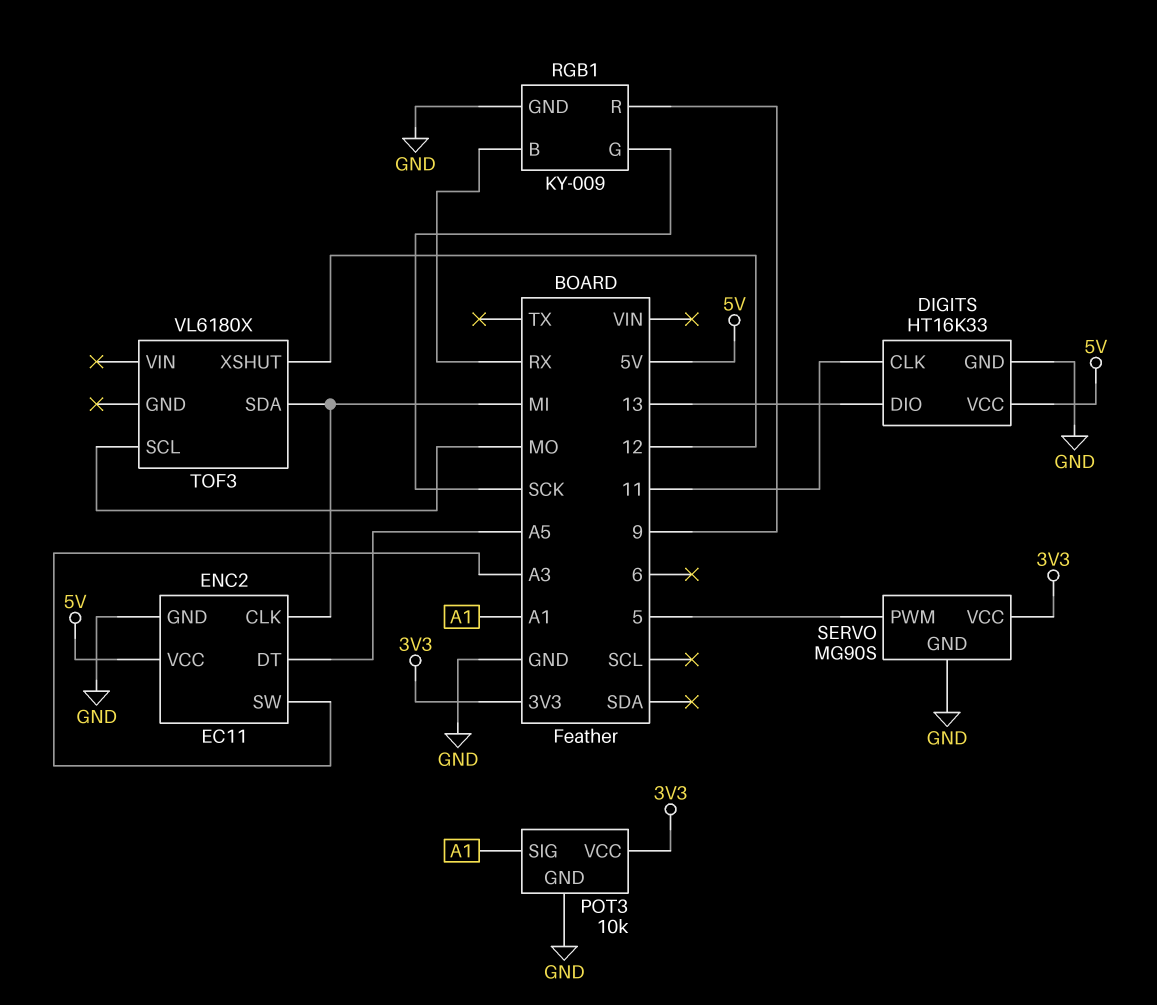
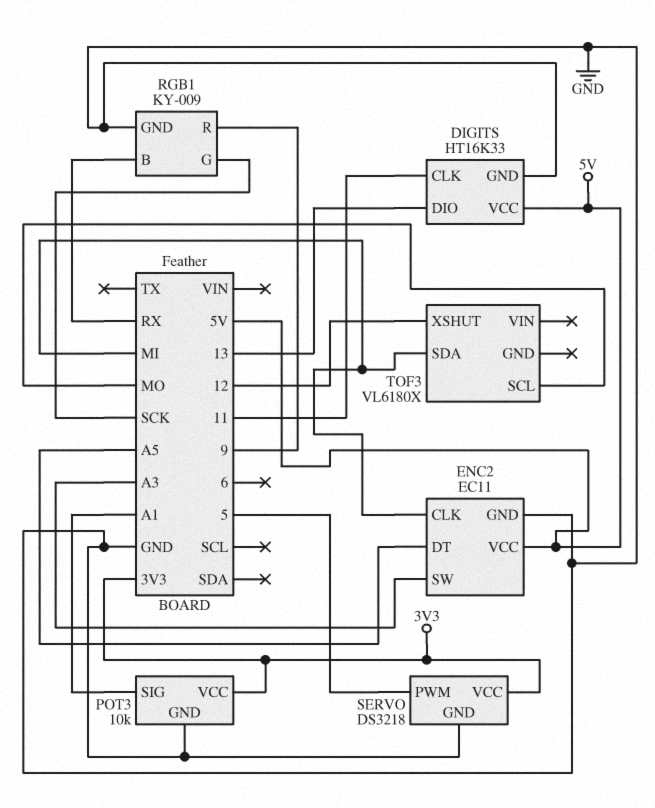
SERVO: MG90S -> DS3218

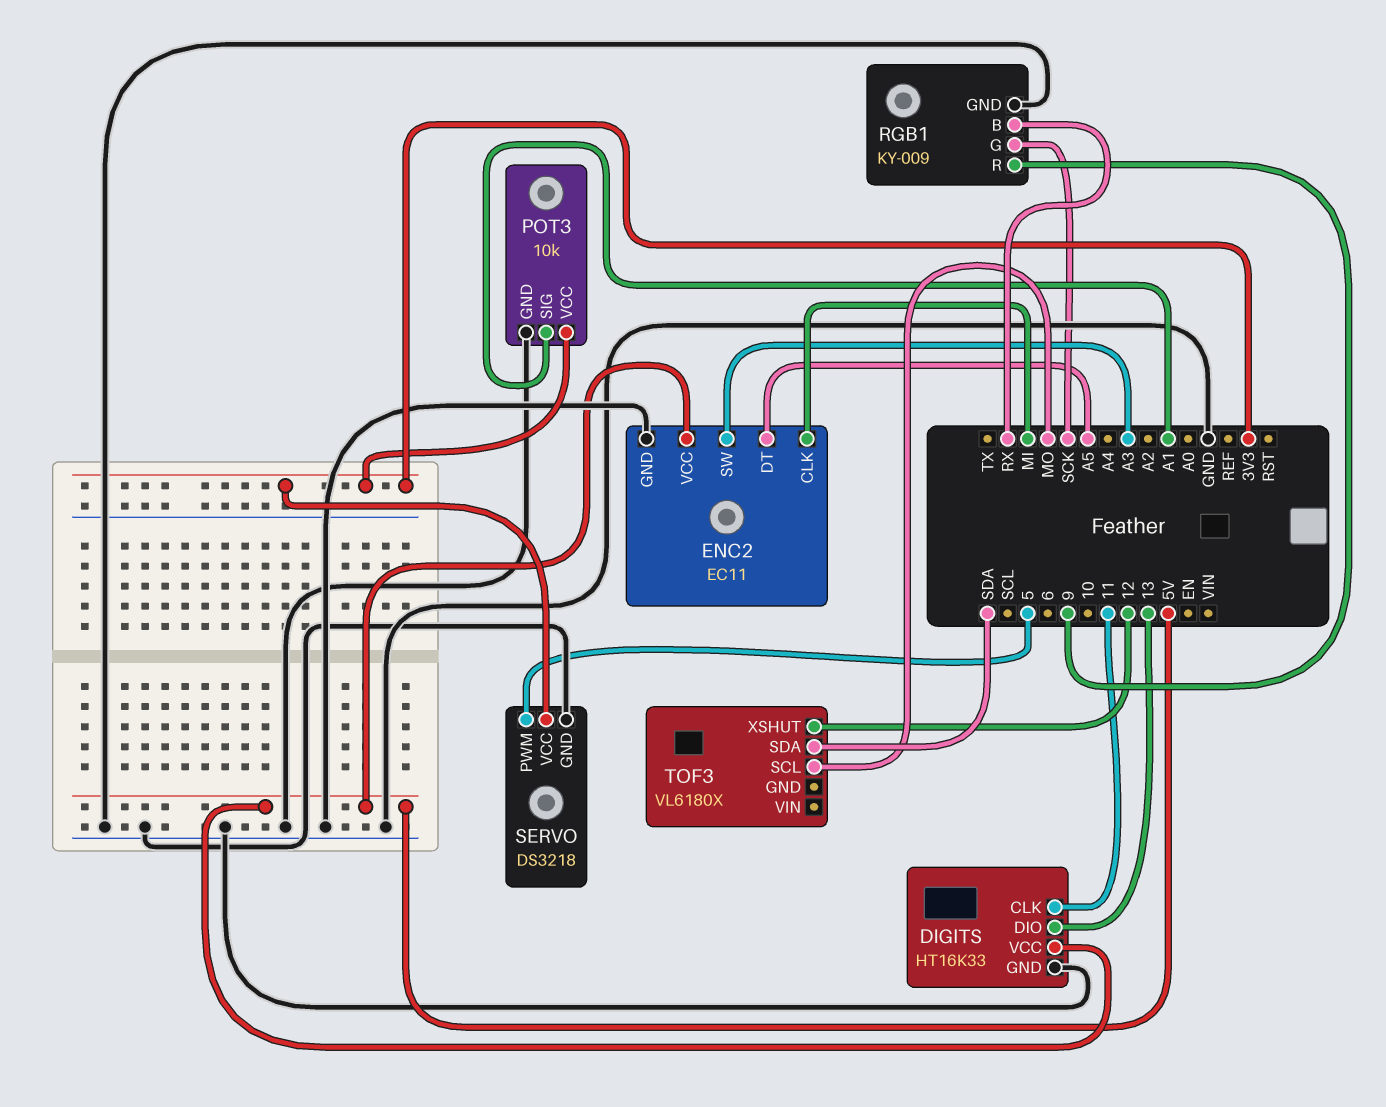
TOF3 pin SDA: MI -> SDA

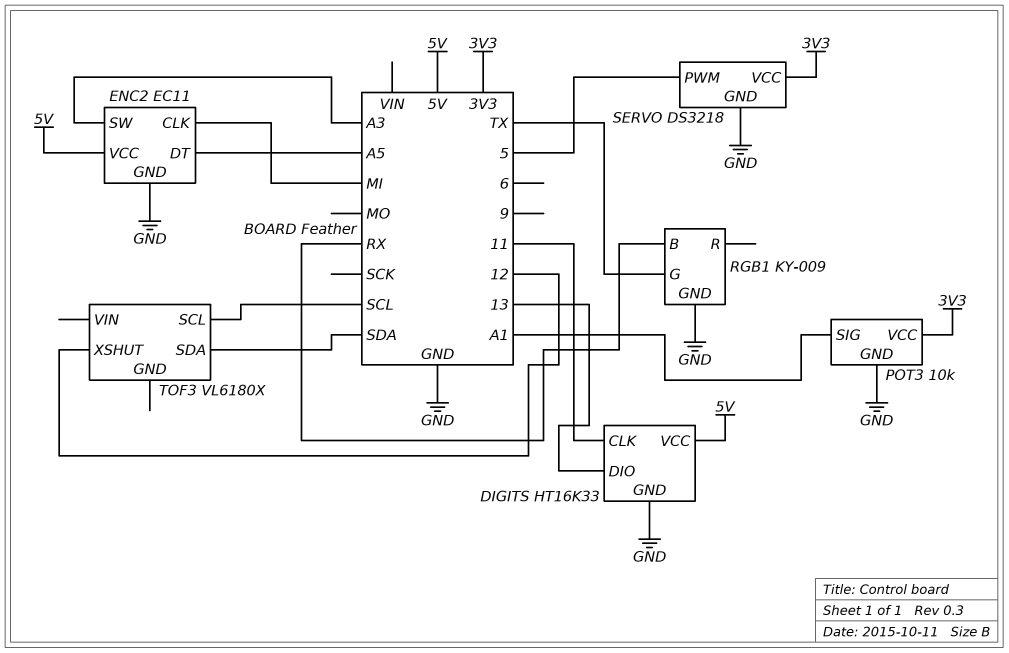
RGB1 pin G: SCK -> TX
RGB1 pin R: 9 -> none
TOF3 pin SCL: MO -> SCL

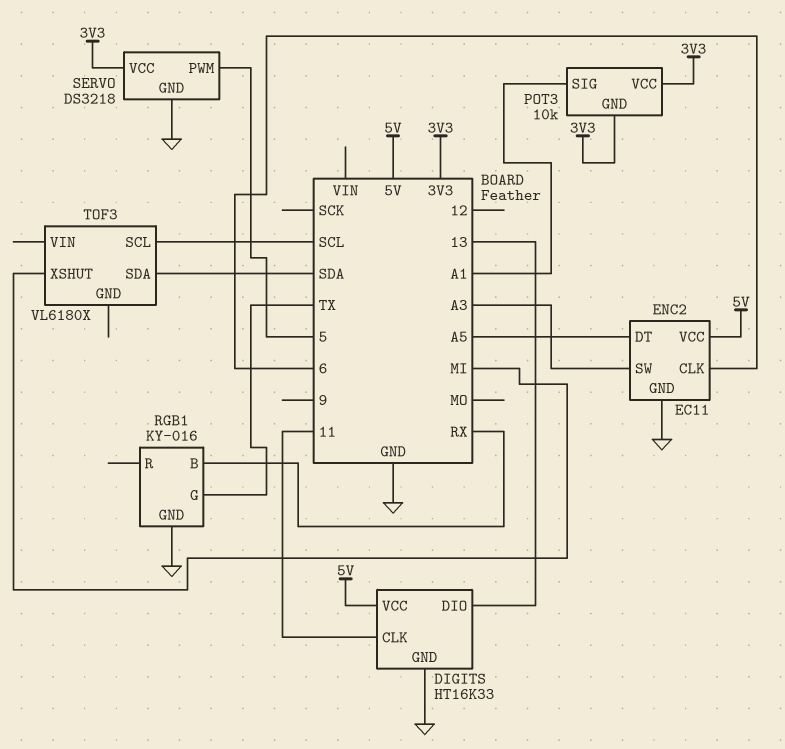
ENC2 pin CLK: MI -> 6
POT3 pin GND: GND -> 3V3
RGB1: KY-009 -> KY-016
TOF3 pin XSHUT: 12 -> MI

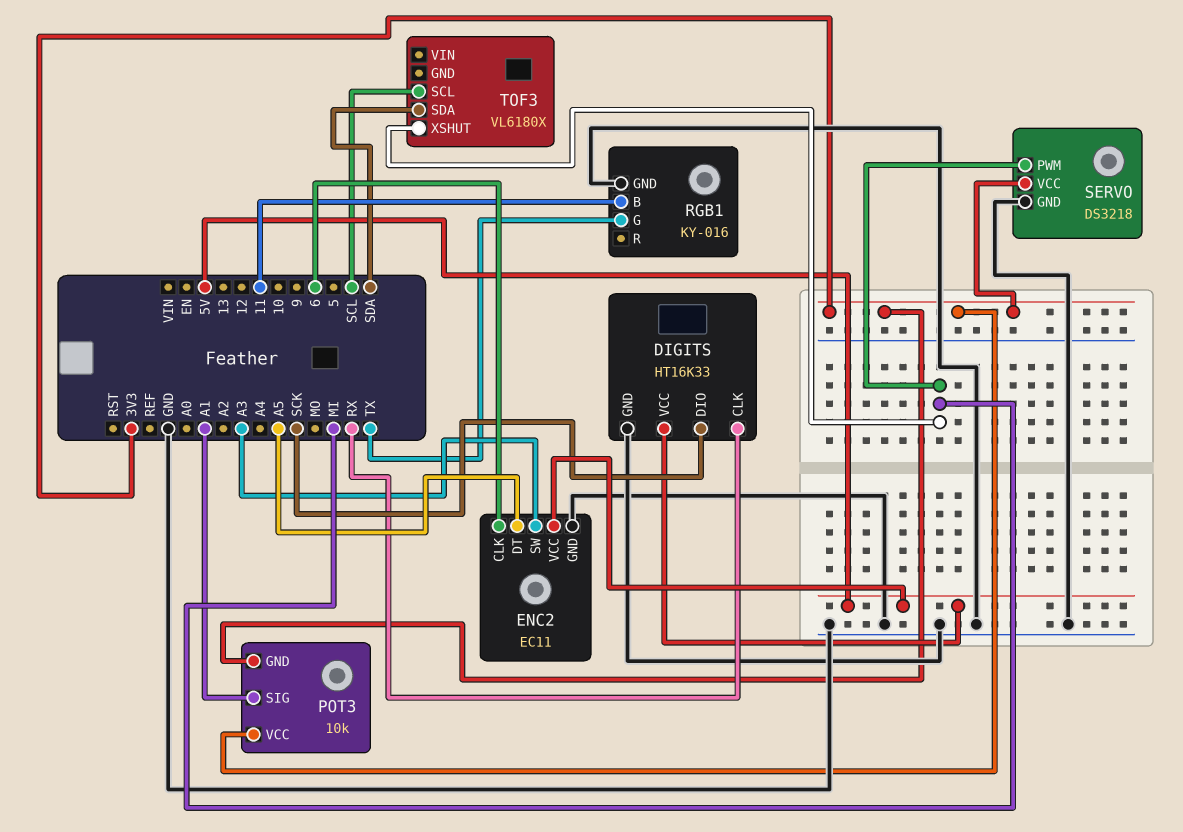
DIGITS pin CLK: 11 -> RX
DIGITS pin DIO: 13 -> SCK
RGB1 pin B: RX -> 11
SERVO pin PWM: 5 -> MI

